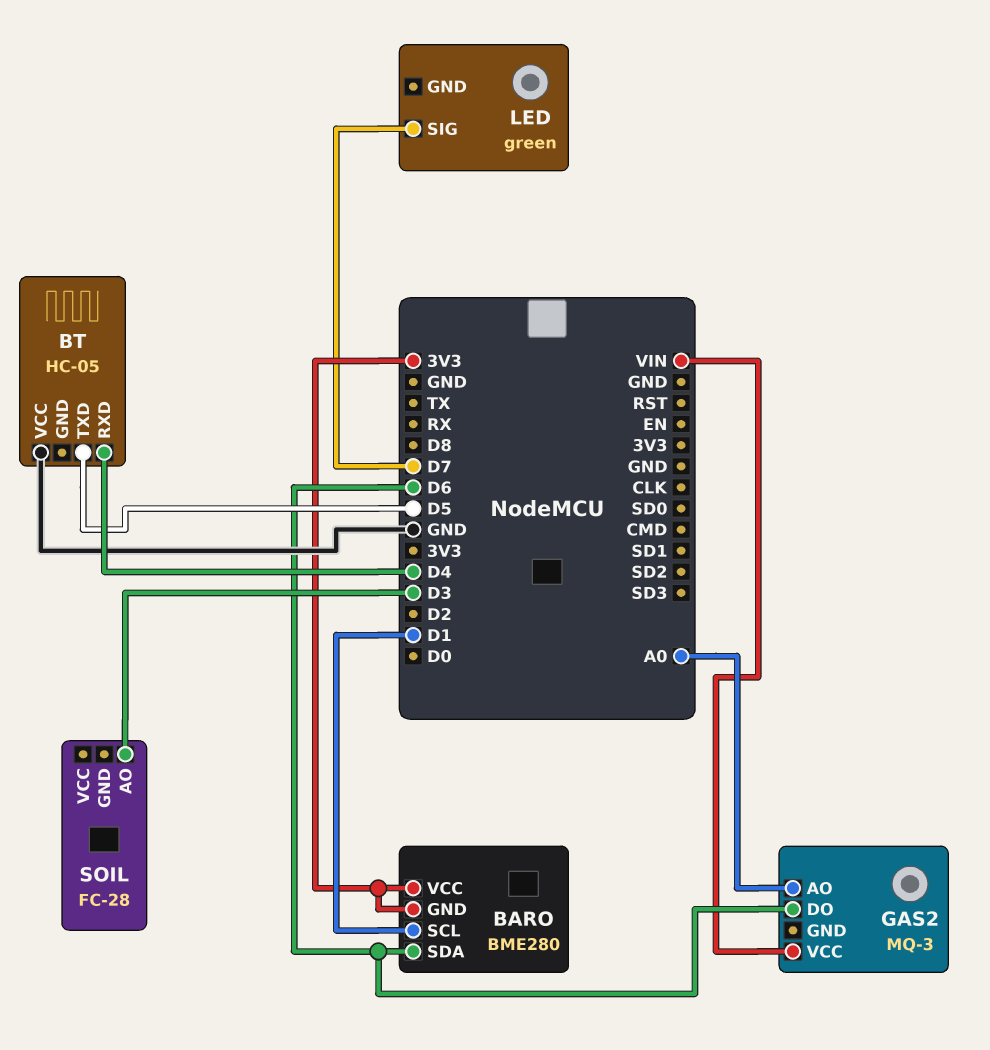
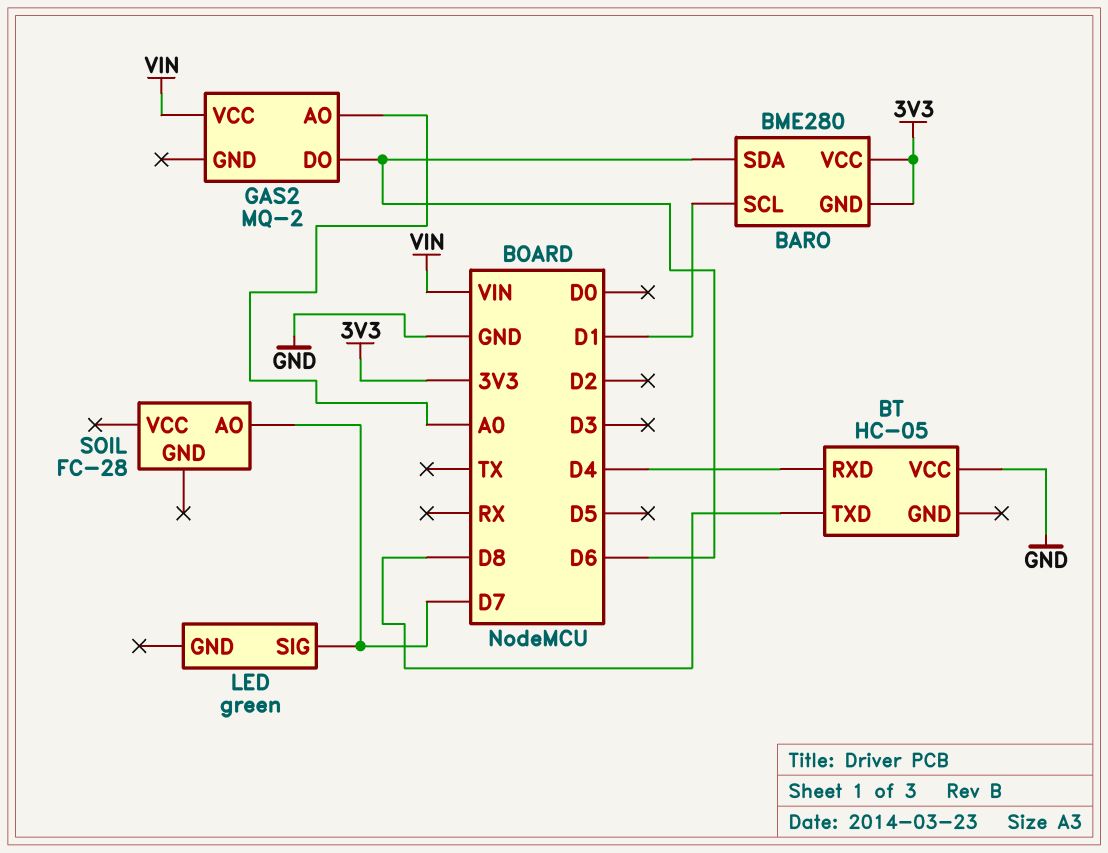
BT pin TXD: D5 -> D8
GAS2: MQ-3 -> MQ-2
SOIL pin AO: D3 -> D7

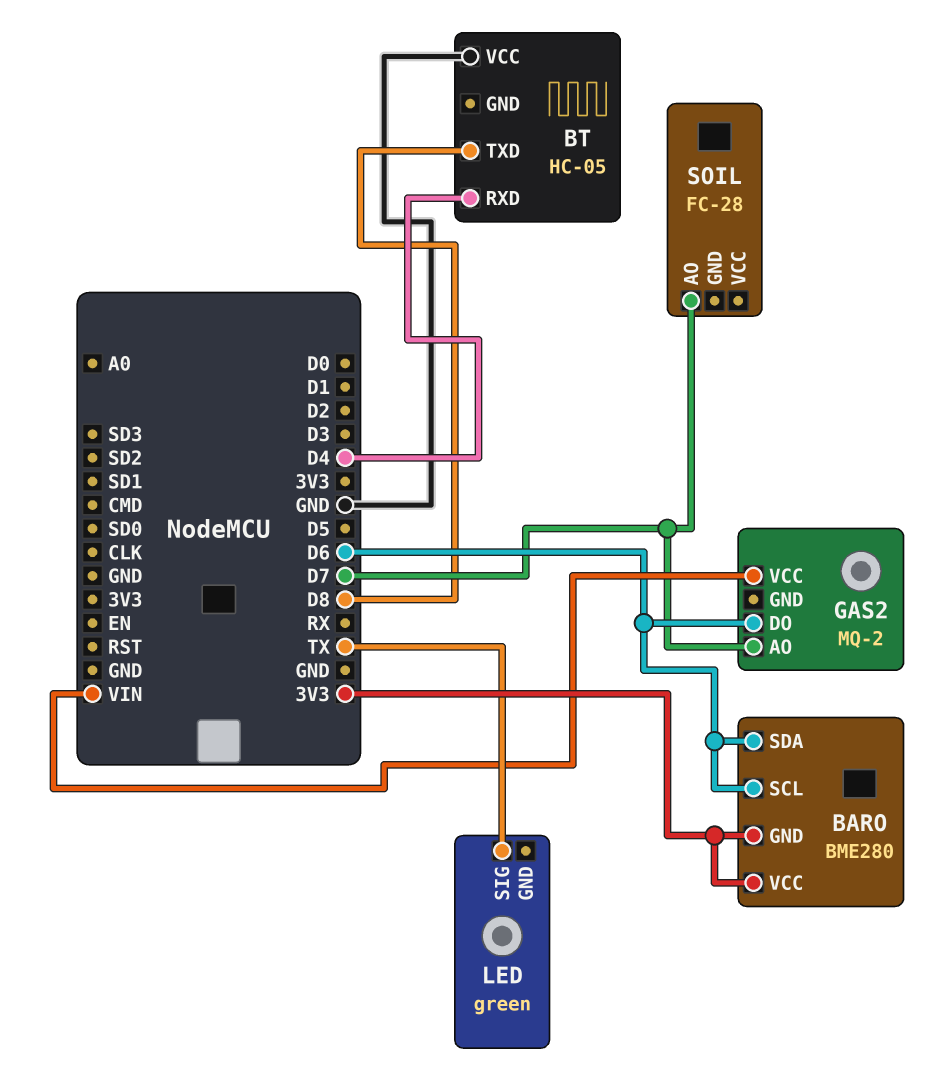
BARO pin SCL: D1 -> D6
GAS2 pin AO: A0 -> D7
LED pin SIG: D7 -> TX

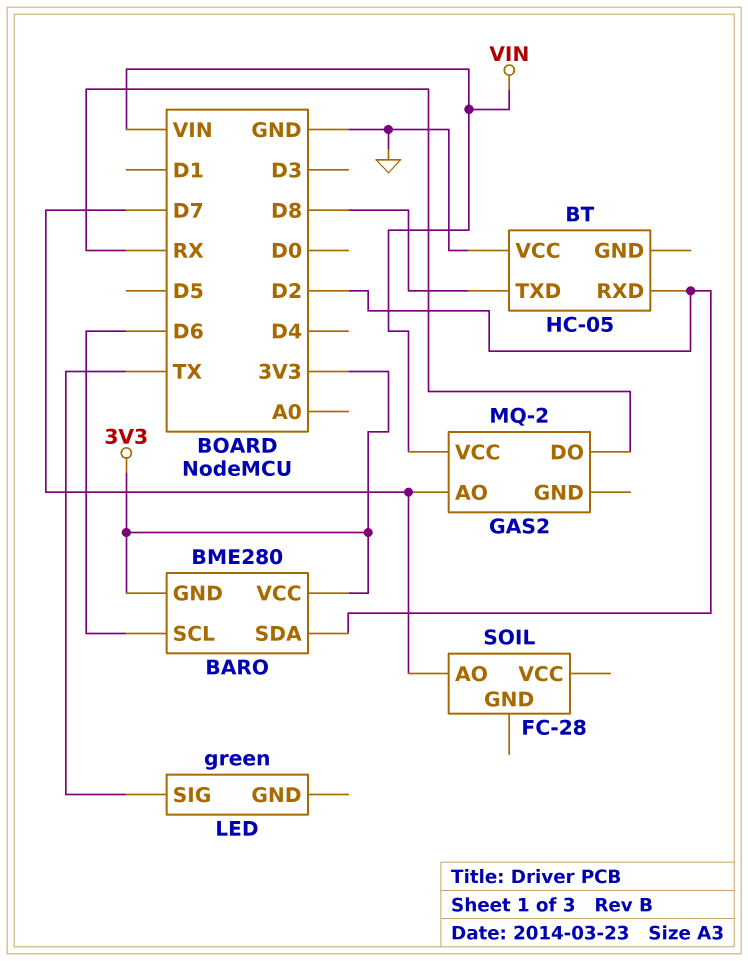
BARO pin SDA: D6 -> D2
BT pin RXD: D4 -> D2
GAS2 pin DO: D6 -> RX

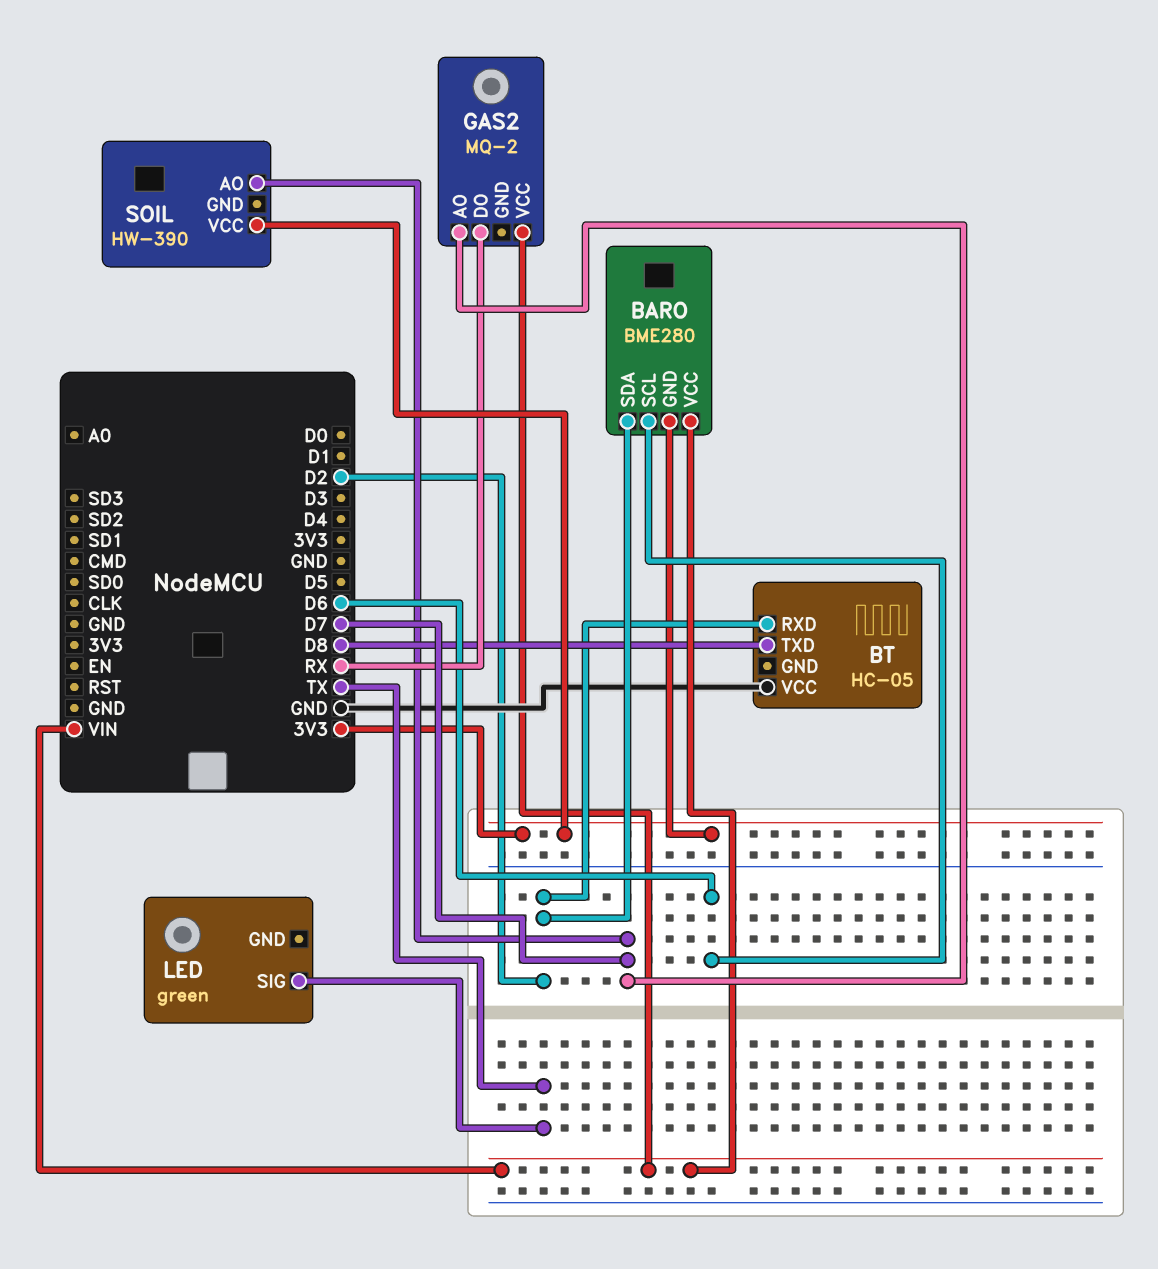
BARO pin VCC: 3V3 -> VIN
SOIL: FC-28 -> HW-390
SOIL pin VCC: none -> 3V3

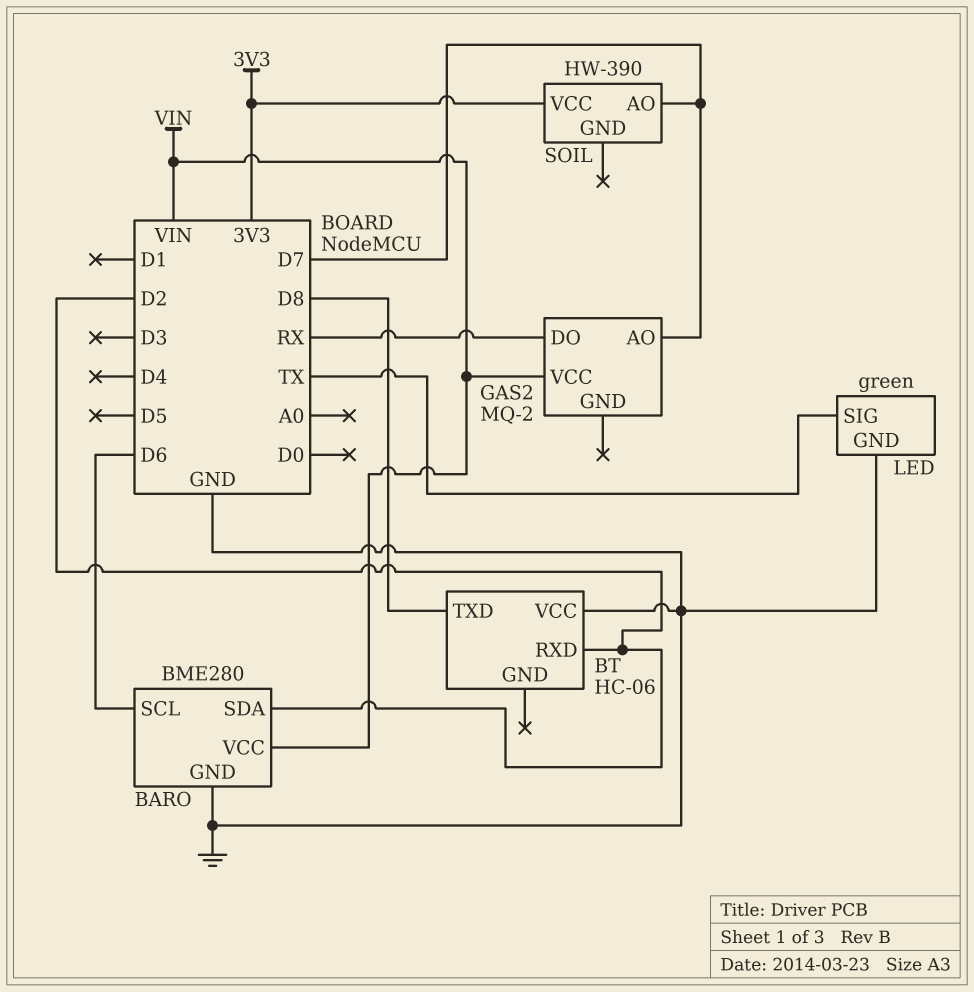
BARO pin GND: 3V3 -> GND
BT: HC-05 -> HC-06
LED pin GND: none -> GND

